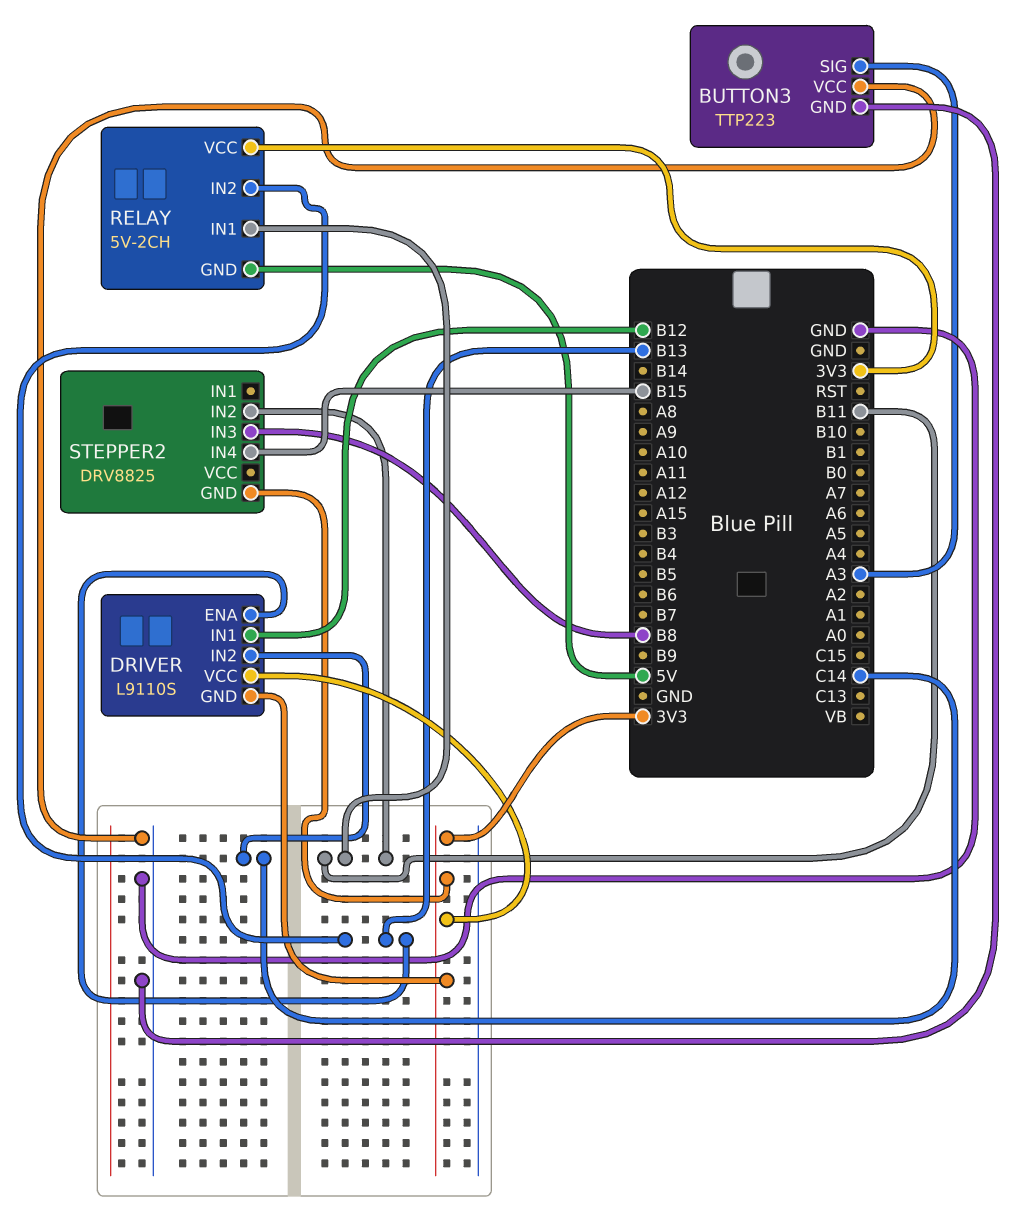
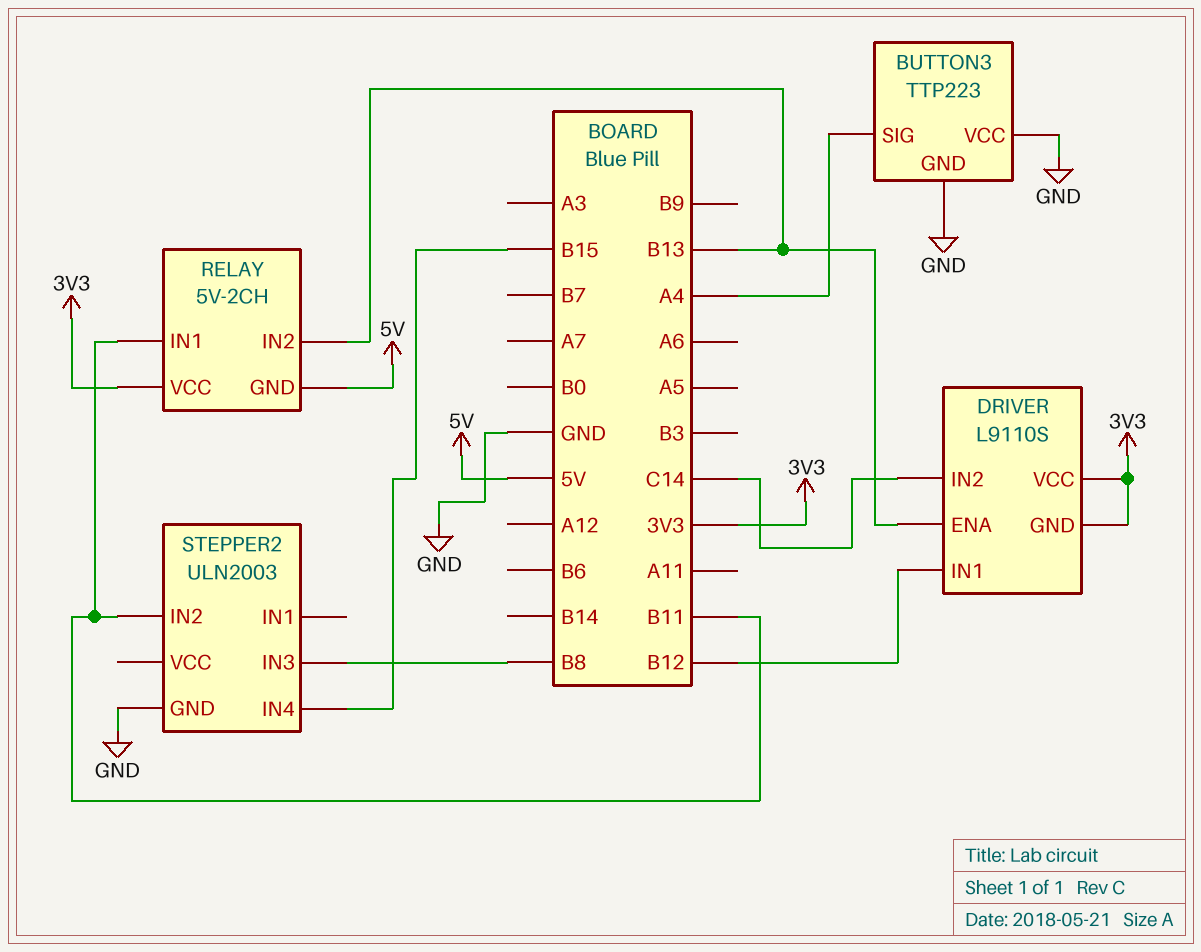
BUTTON3 pin SIG: A3 -> A4
STEPPER2: DRV8825 -> ULN2003
STEPPER2 pin GND: 3V3 -> GND

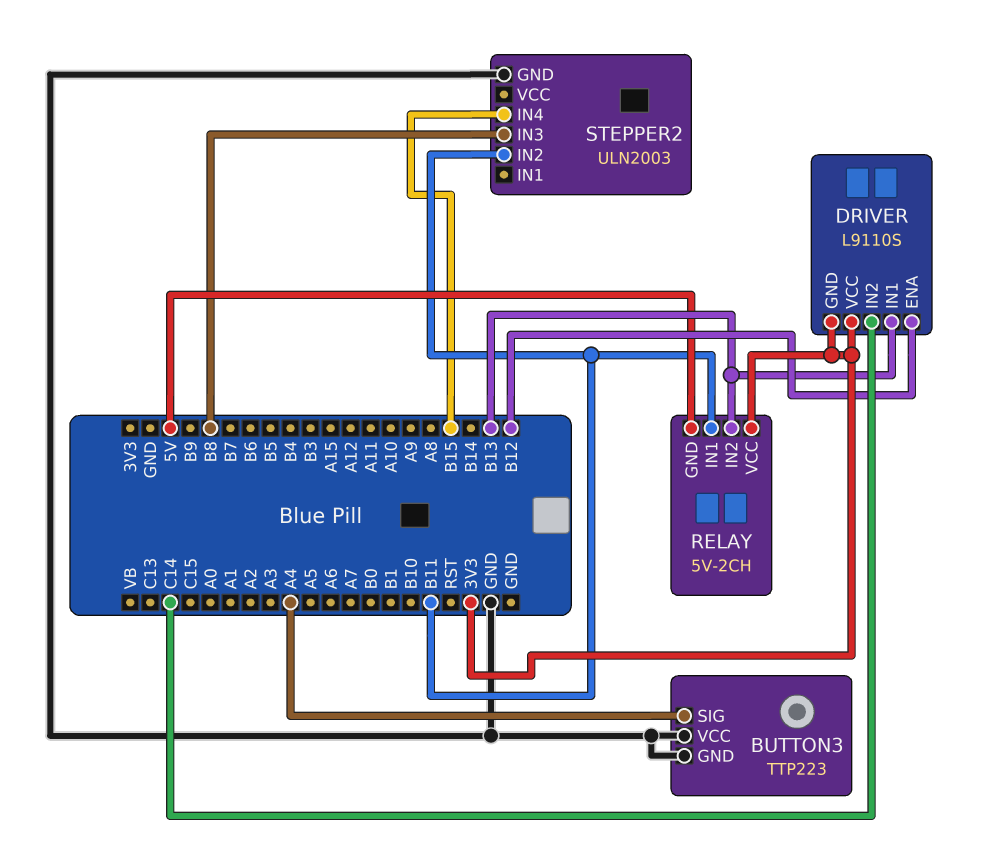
DRIVER pin ENA: B13 -> B12
DRIVER pin IN1: B12 -> B13

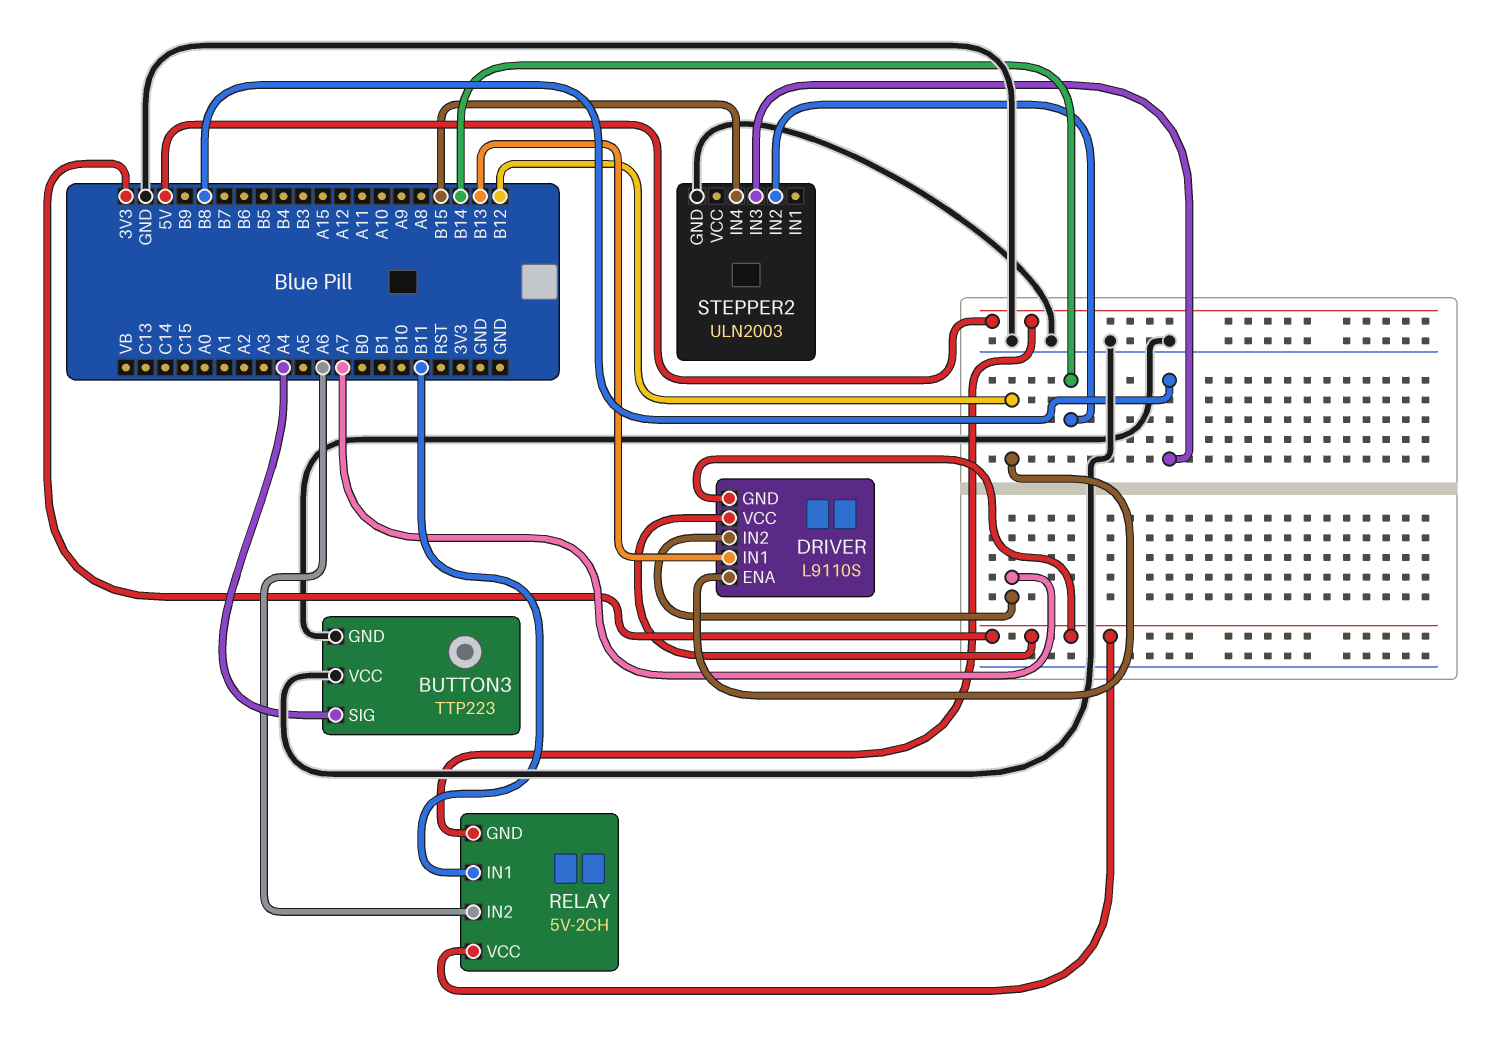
DRIVER pin IN2: C14 -> A7
RELAY pin IN2: B13 -> A6
STEPPER2 pin IN2: B11 -> B14

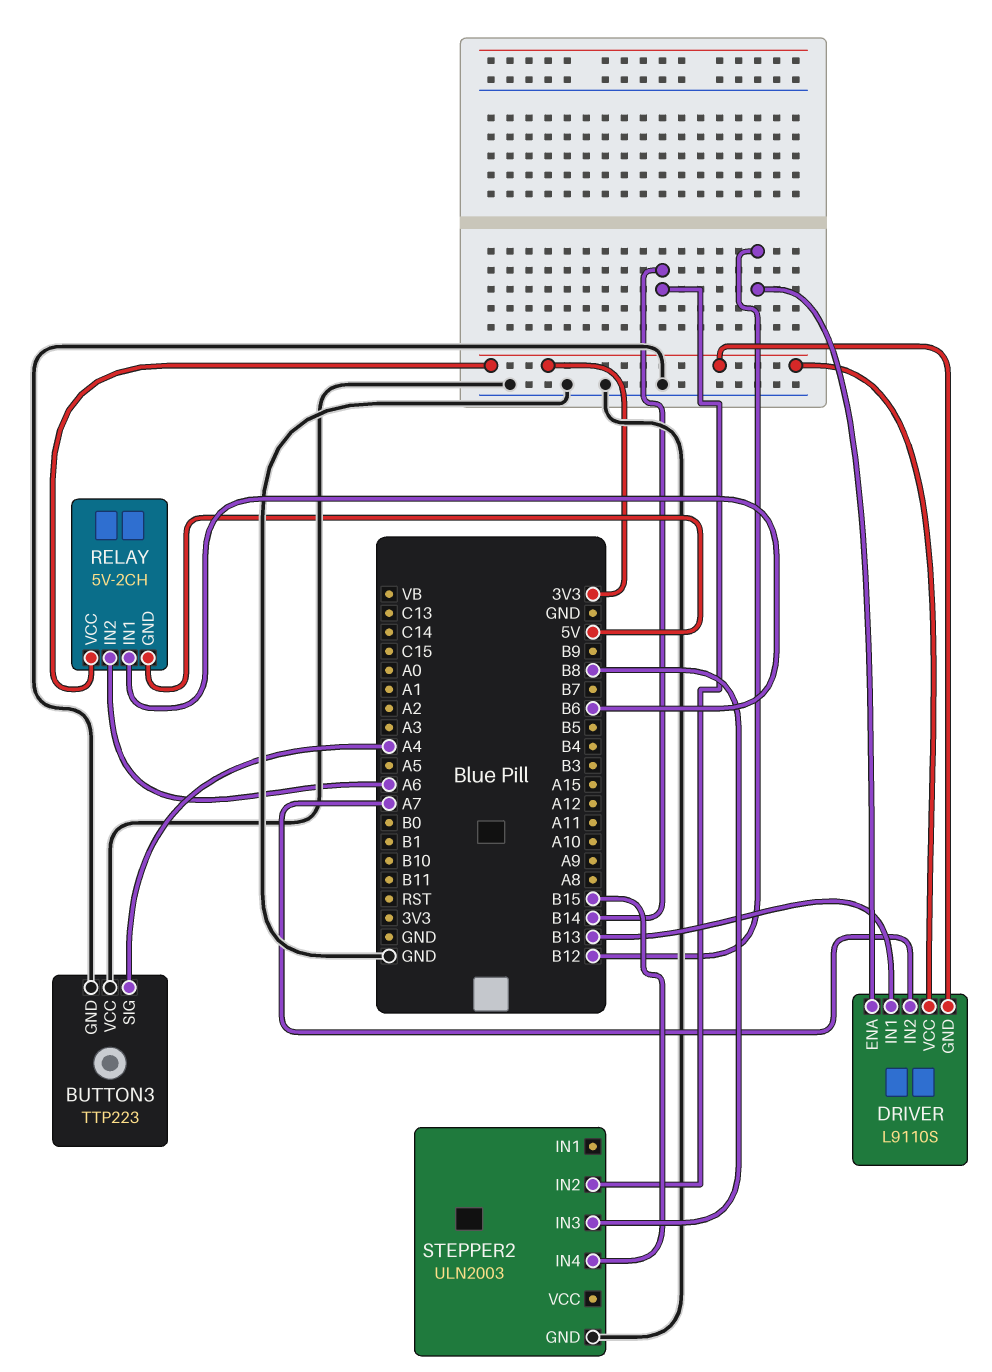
RELAY pin IN1: B11 -> B6

